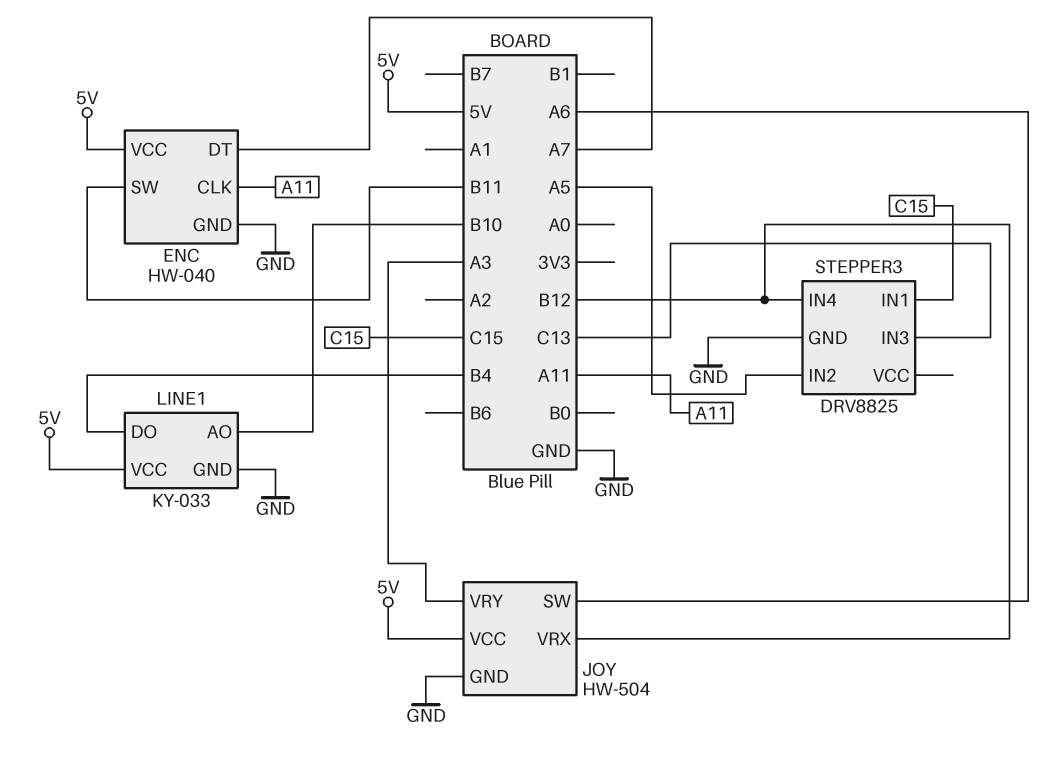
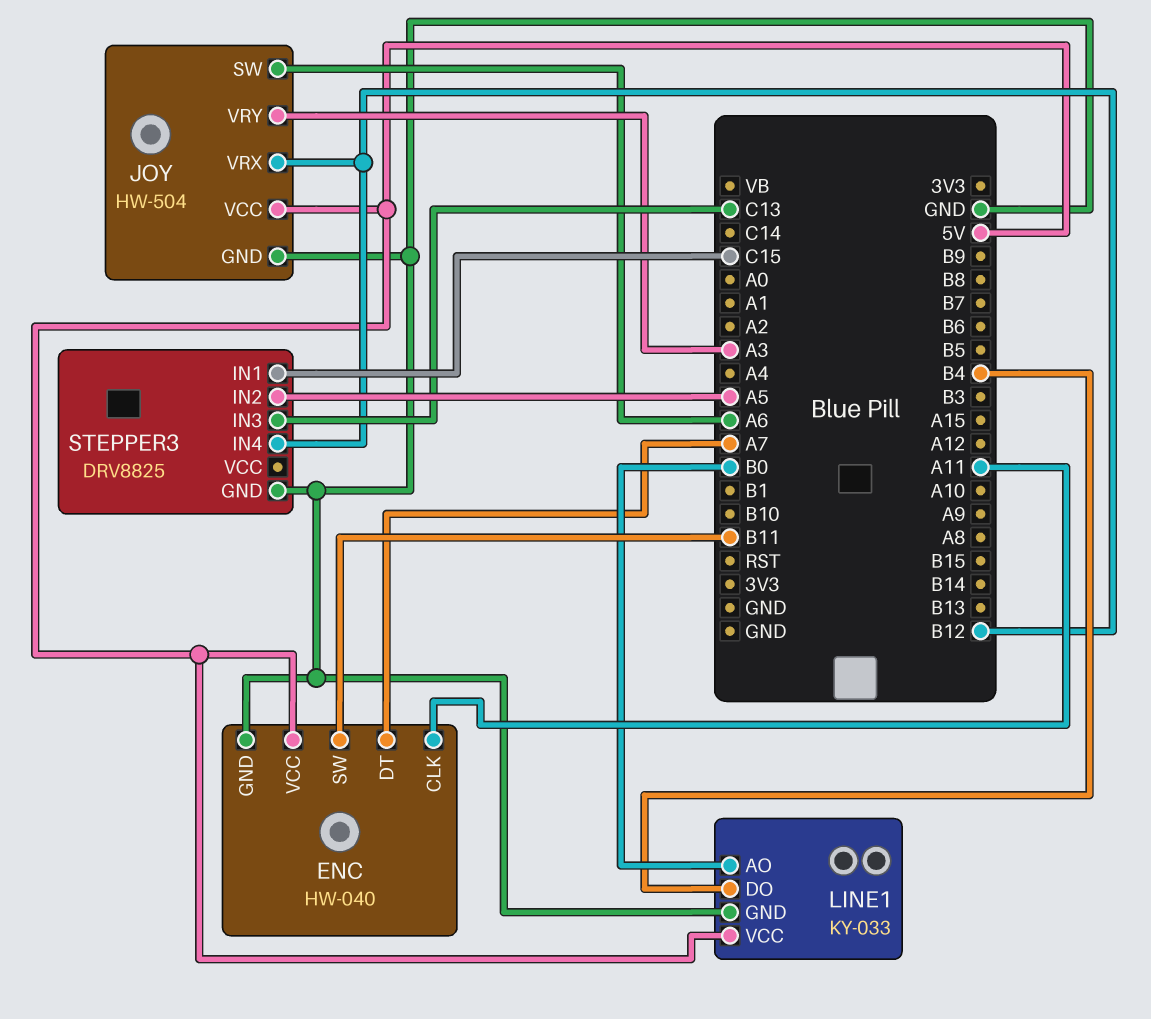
LINE1 pin AO: B10 -> B0

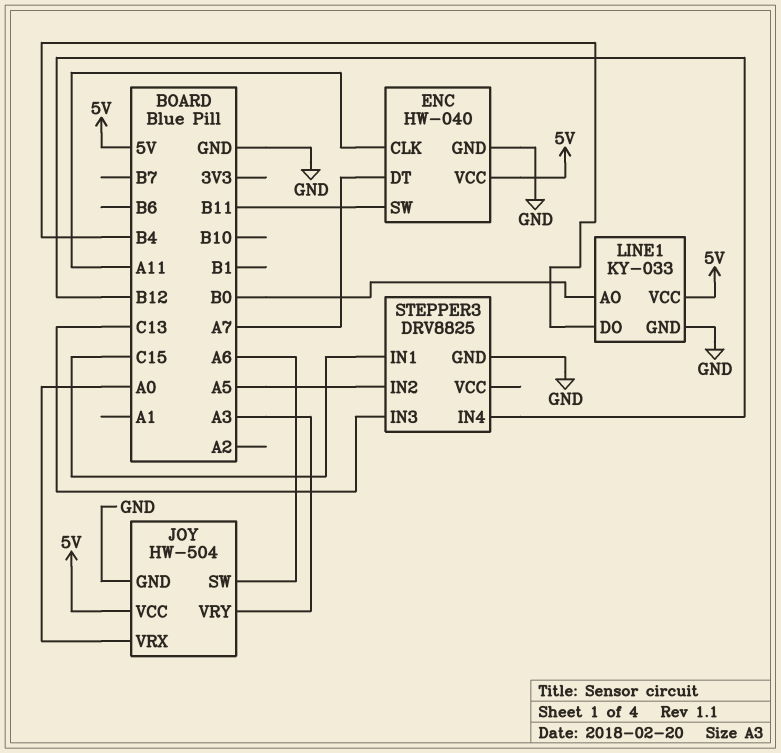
JOY pin VRX: B12 -> A0

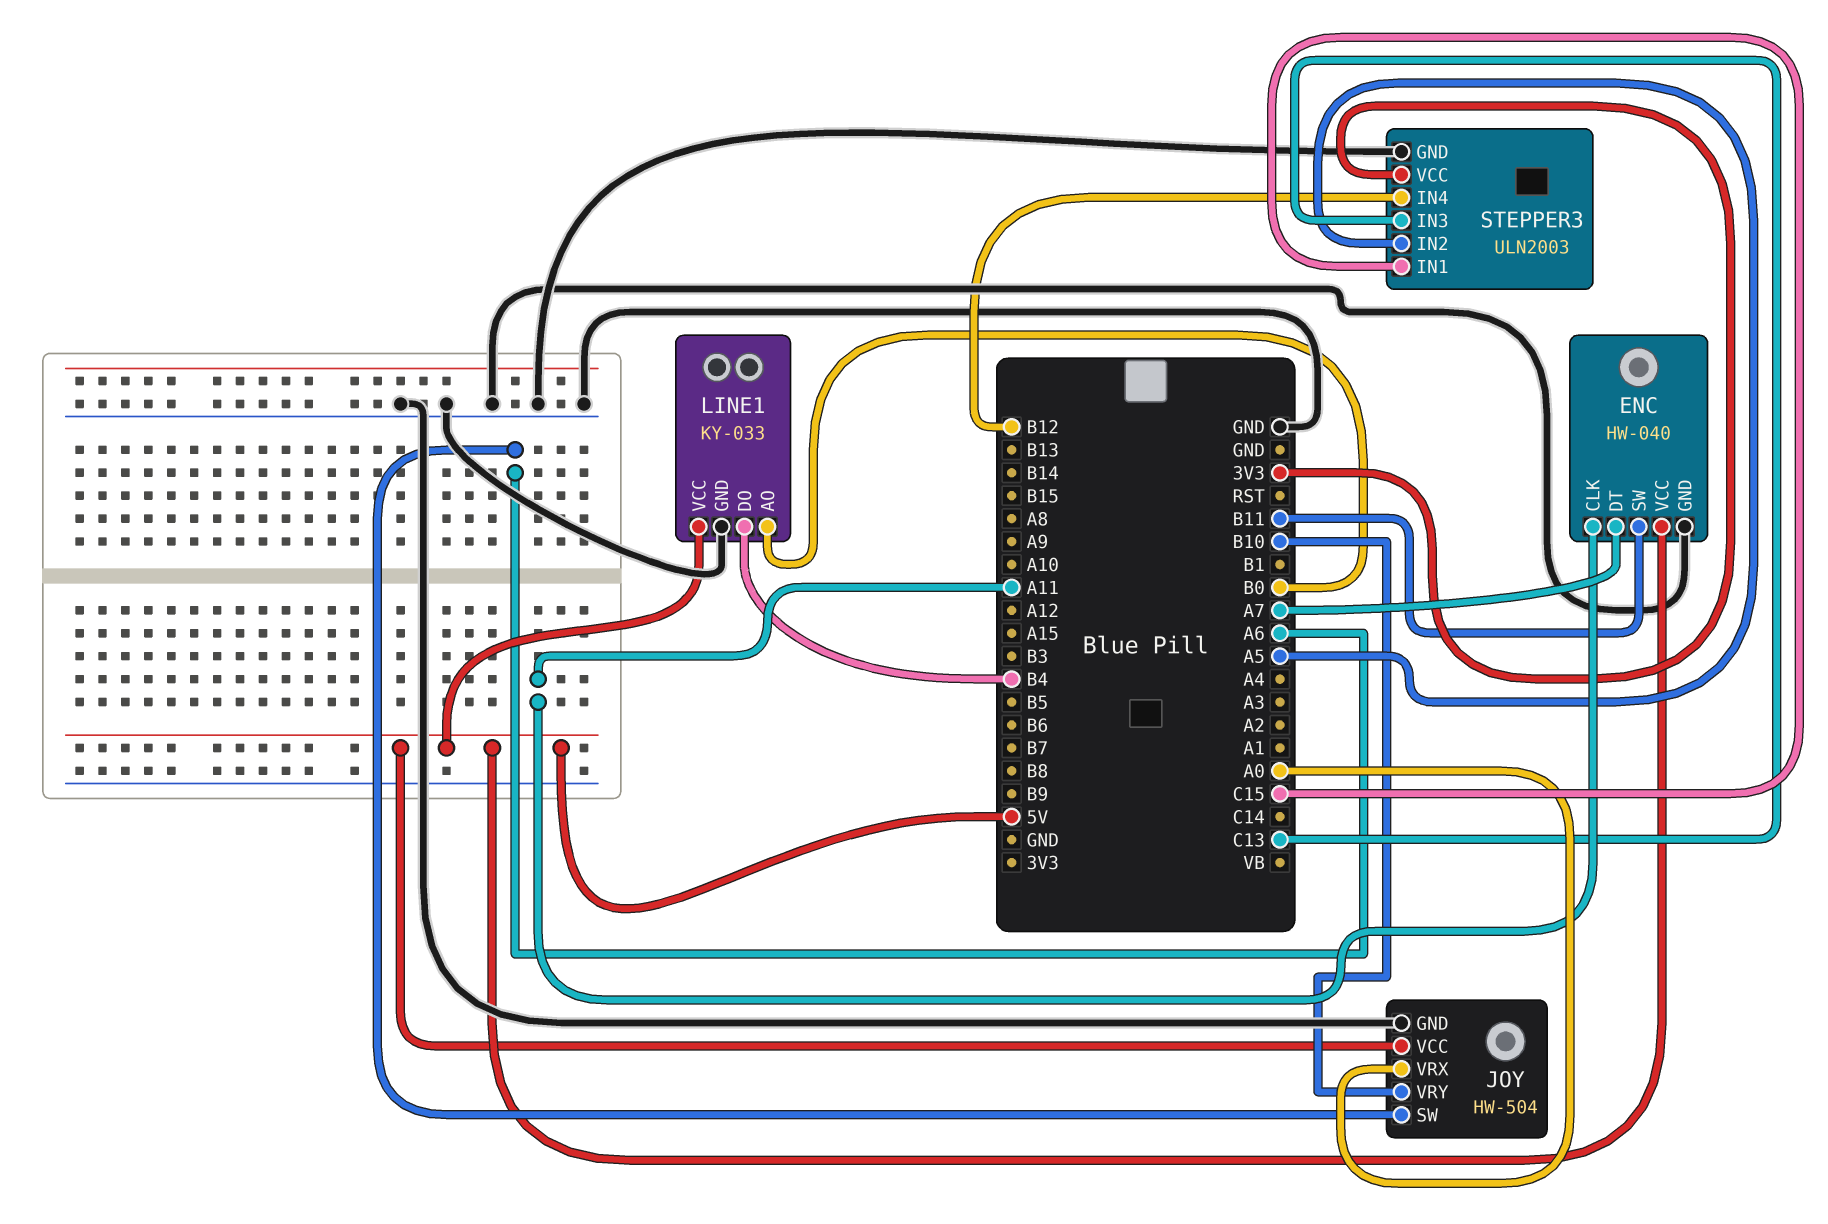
JOY pin VRY: A3 -> B10
STEPPER3: DRV8825 -> ULN2003
STEPPER3 pin VCC: none -> 3V3

